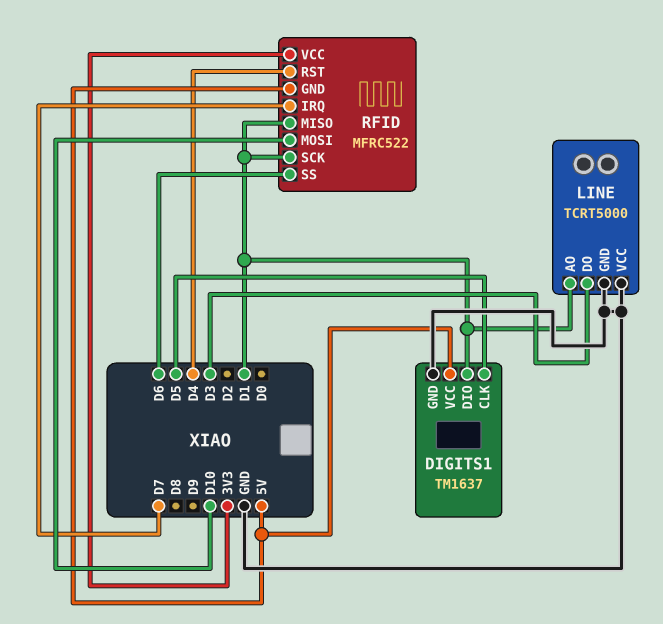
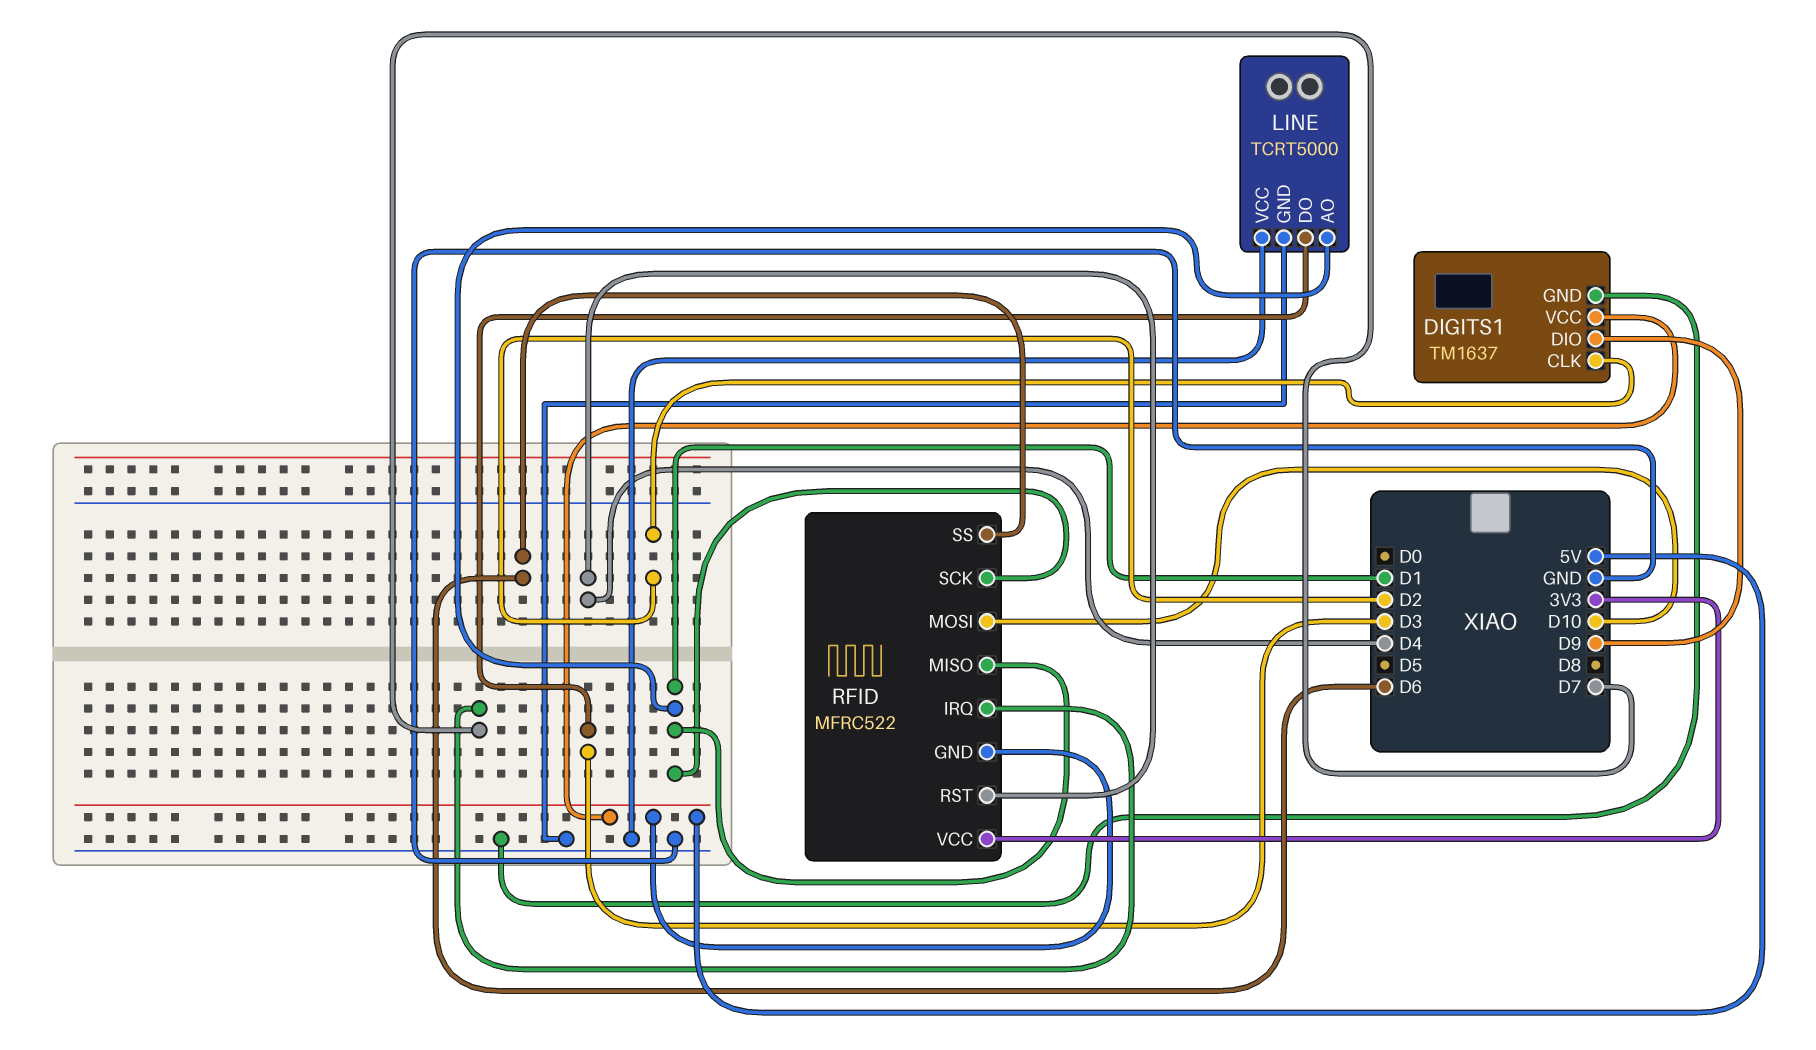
DIGITS1 pin CLK: D5 -> D2
DIGITS1 pin DIO: D1 -> D9

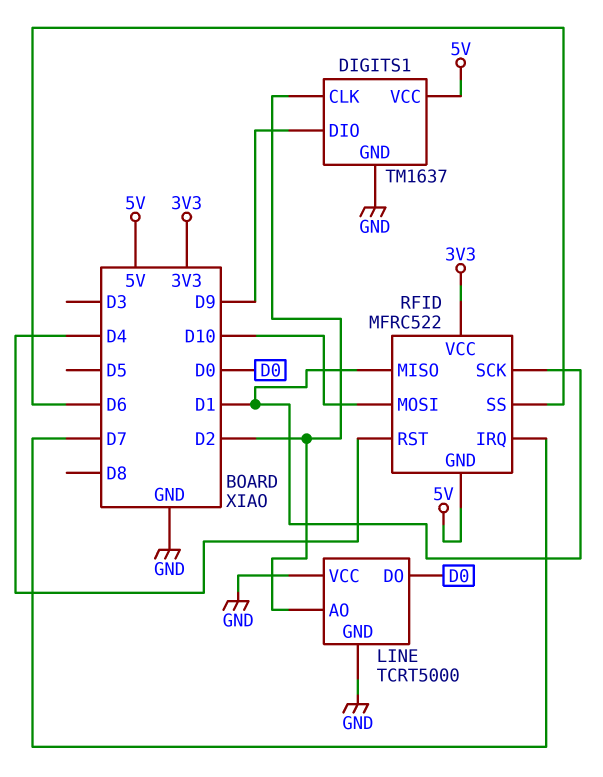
LINE pin AO: D1 -> D2
LINE pin DO: D3 -> D0

